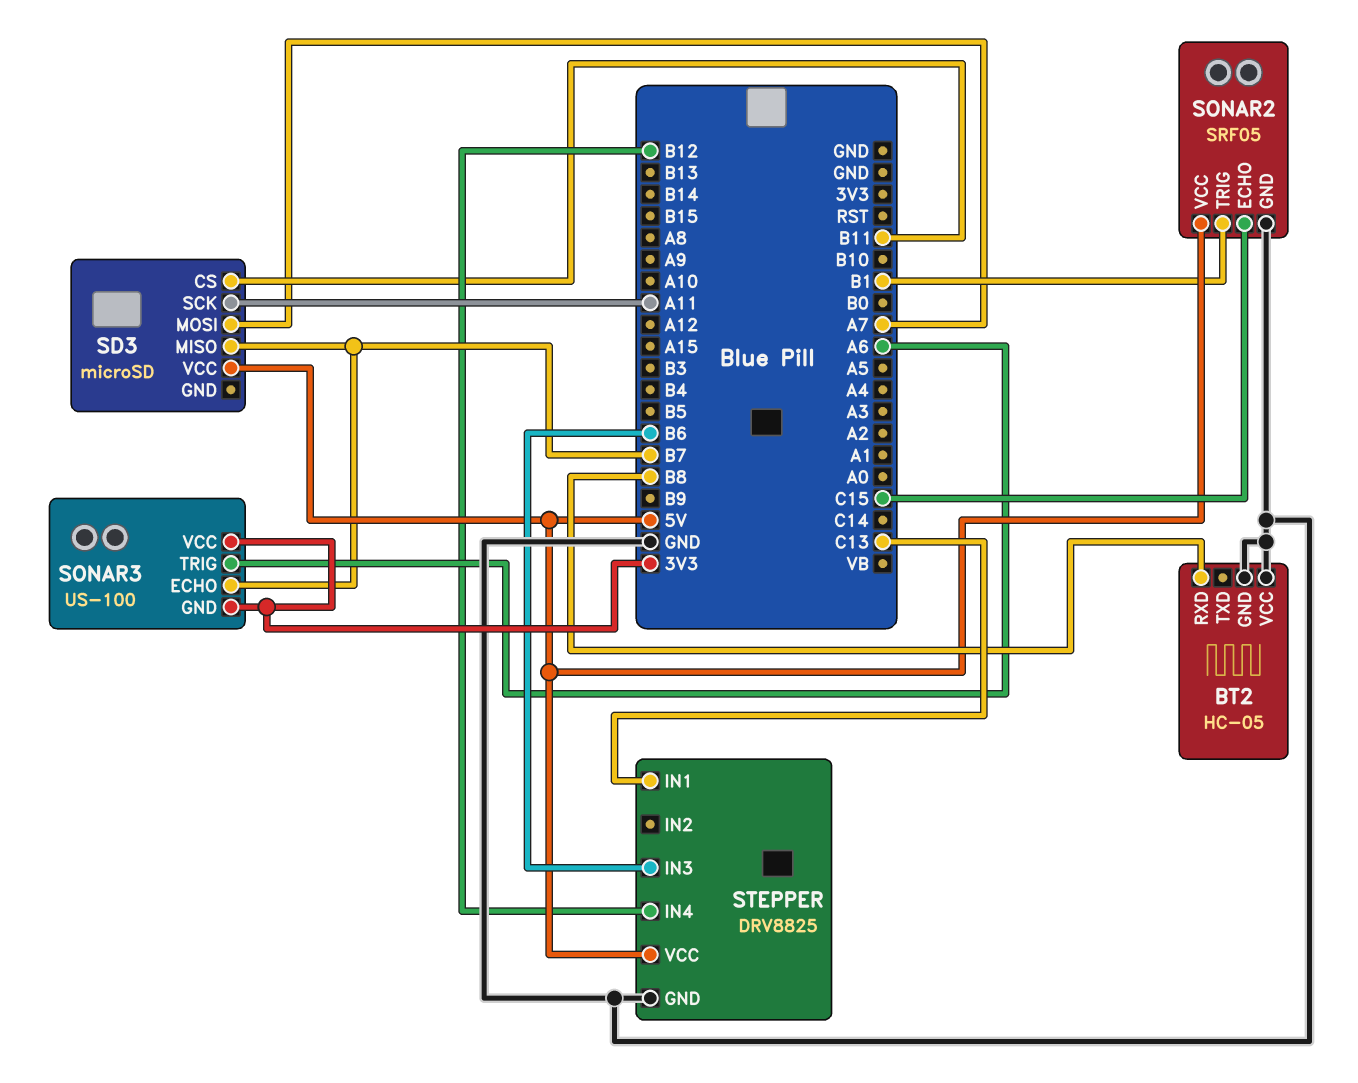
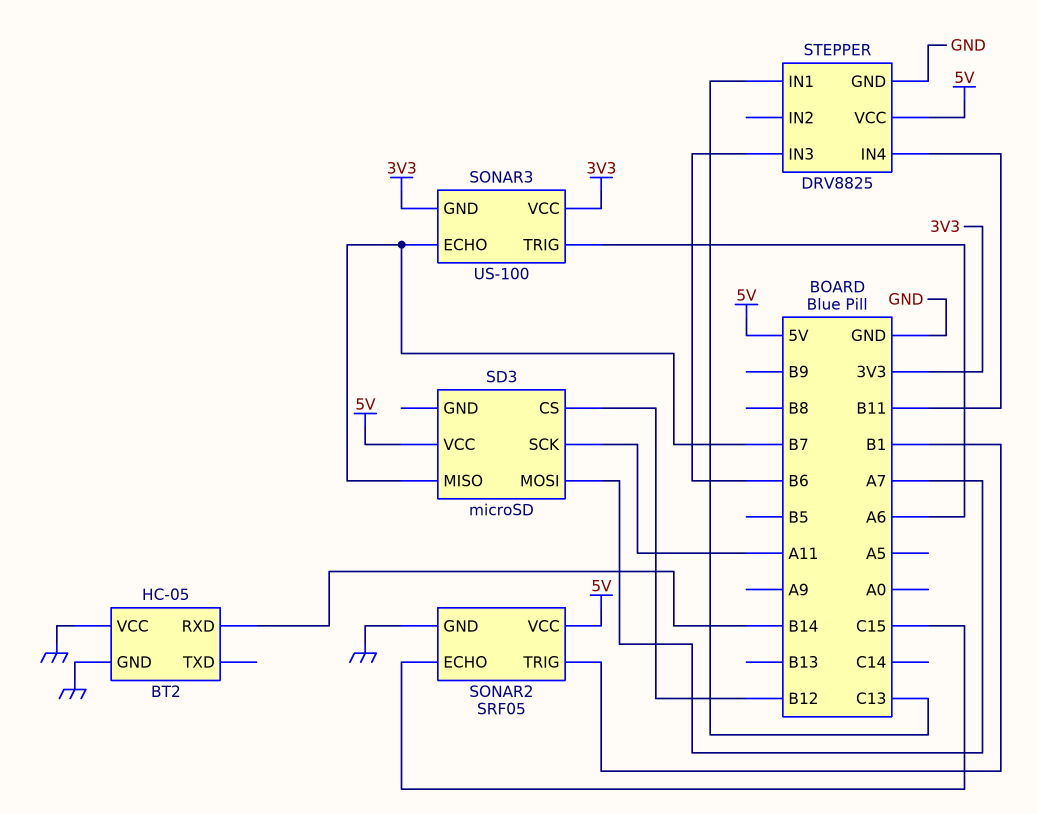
BT2 pin RXD: B8 -> B14
SD3 pin CS: B11 -> B12
STEPPER pin IN4: B12 -> B11

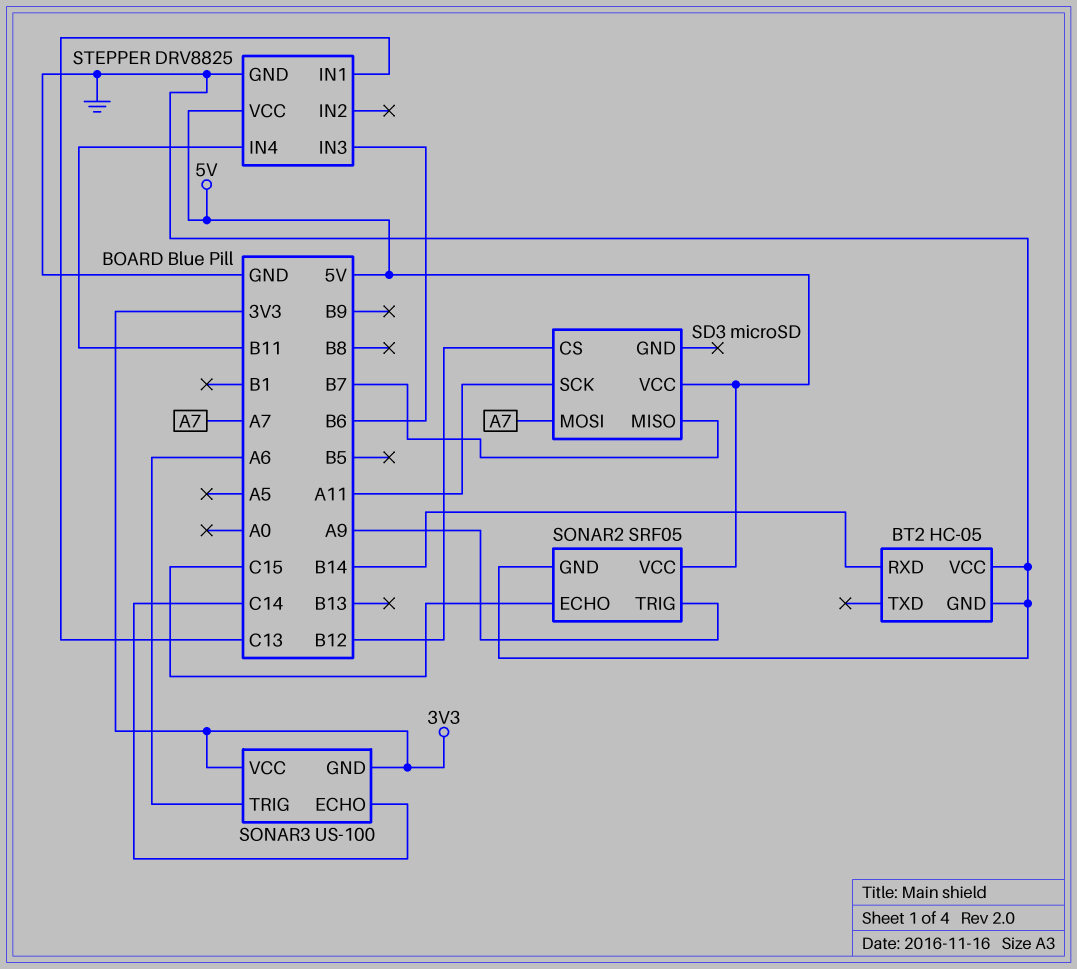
SONAR2 pin TRIG: B1 -> A9
SONAR3 pin ECHO: B7 -> C14

